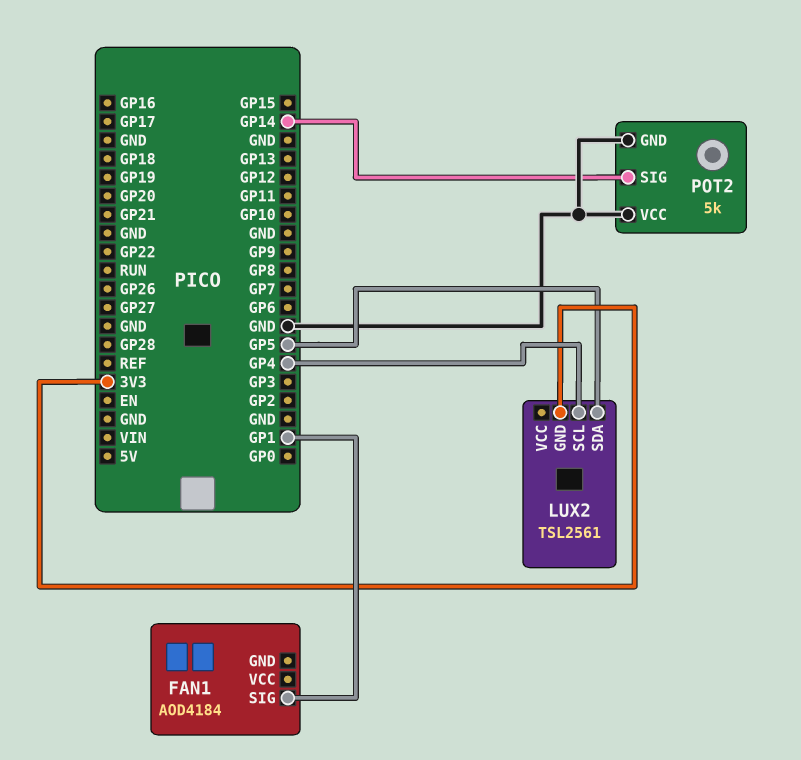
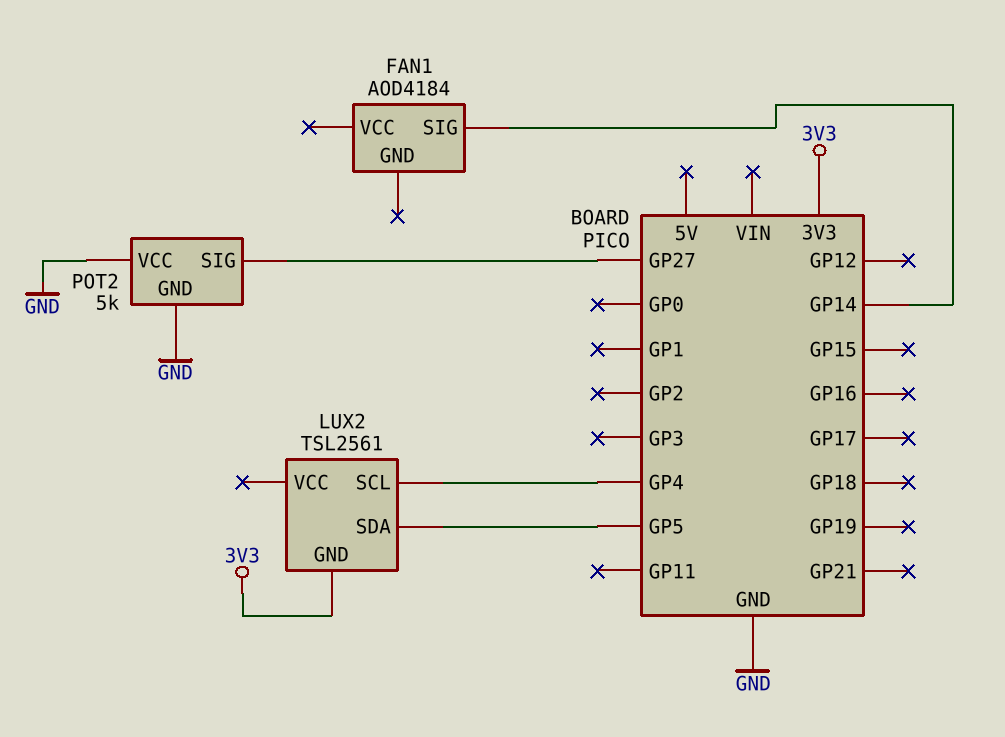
FAN1 pin SIG: GP1 -> GP14
POT2 pin SIG: GP14 -> GP27

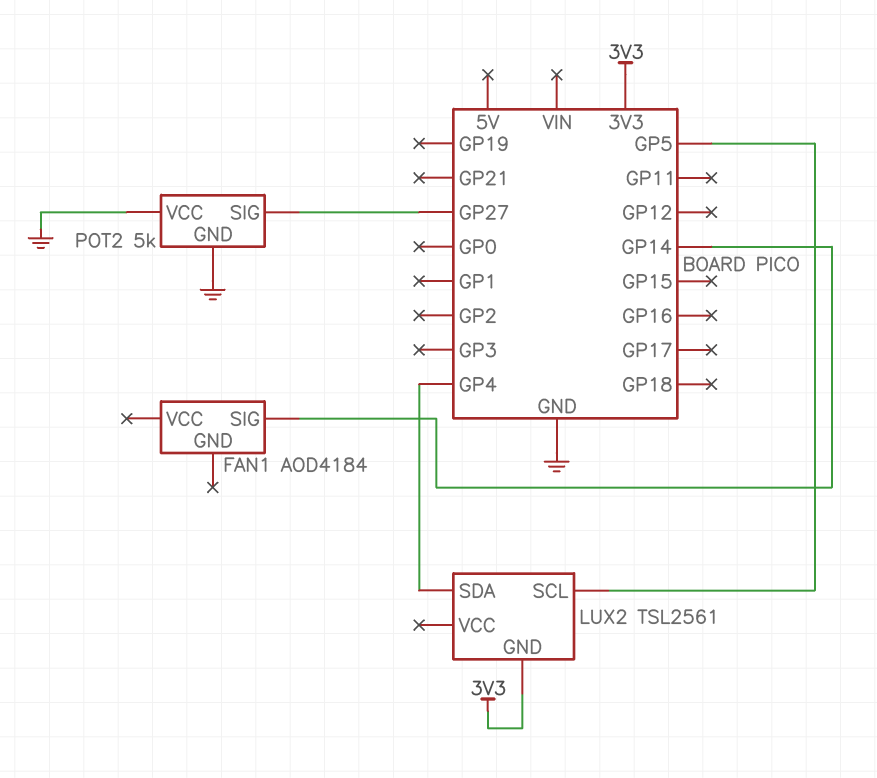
LUX2 pin SCL: GP4 -> GP5
LUX2 pin SDA: GP5 -> GP4

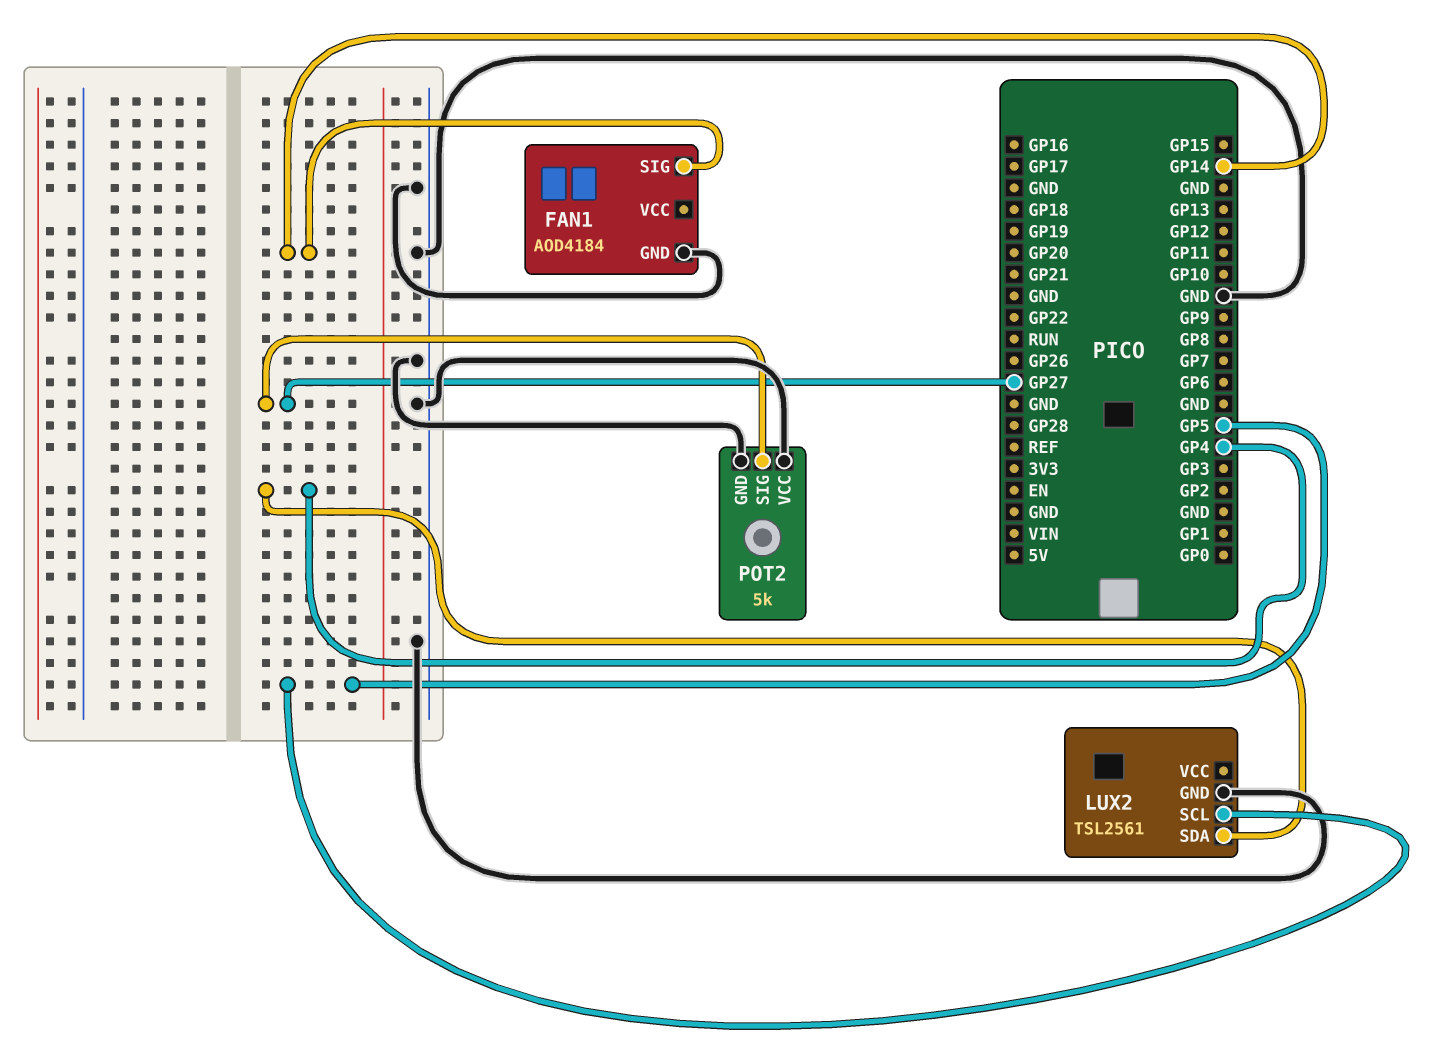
FAN1 pin GND: none -> GND
LUX2 pin GND: 3V3 -> GND

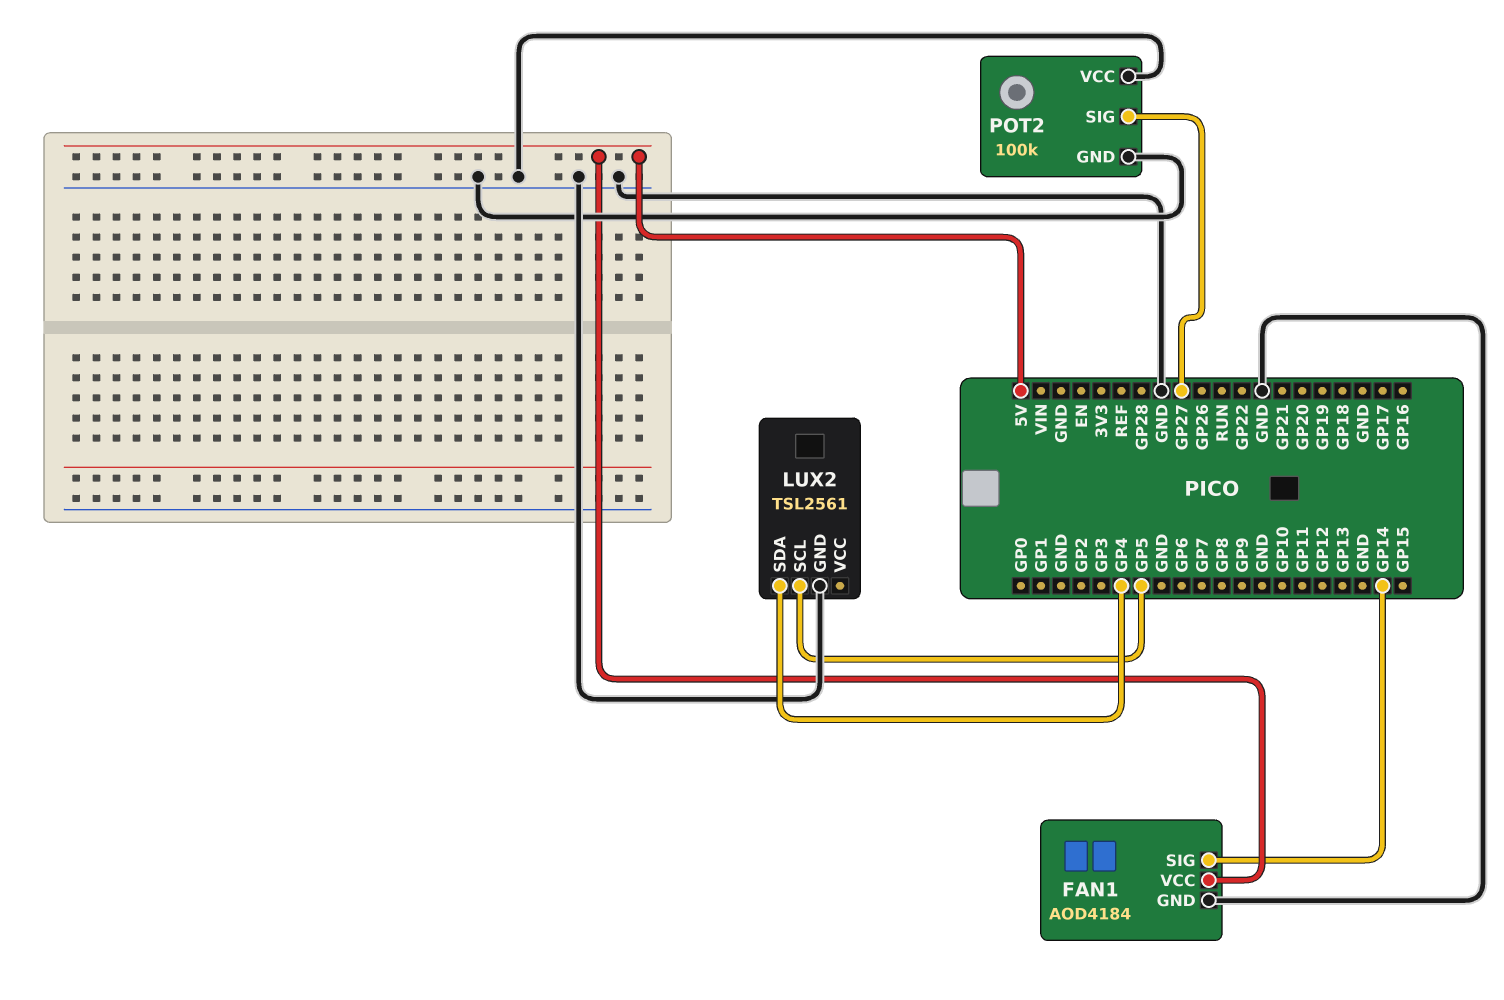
FAN1 pin VCC: none -> 5V
POT2: 5k -> 100k

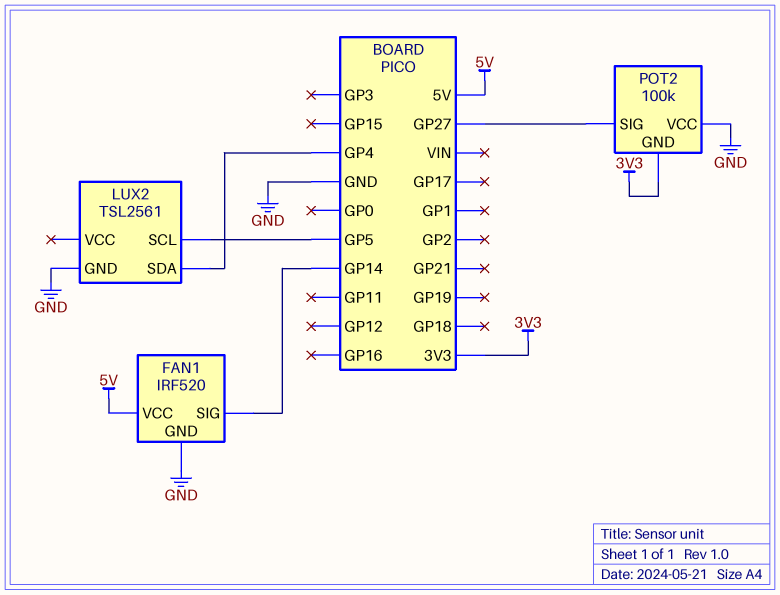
FAN1: AOD4184 -> IRF520
POT2 pin GND: GND -> 3V3

